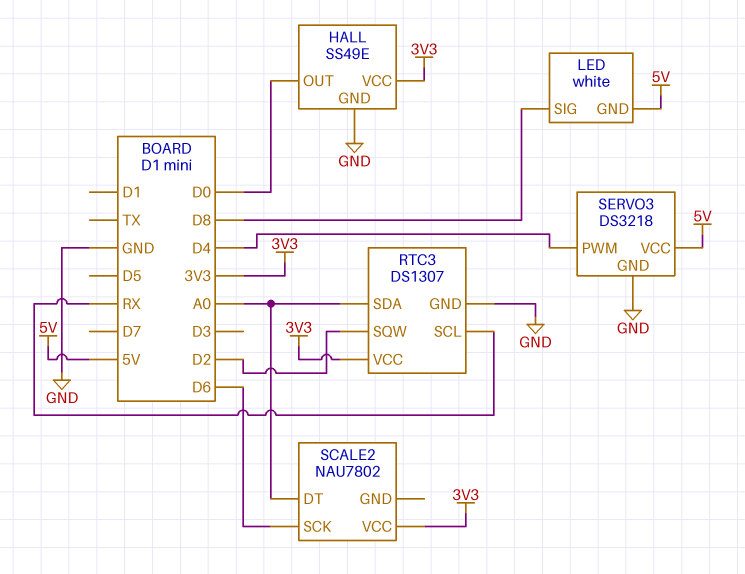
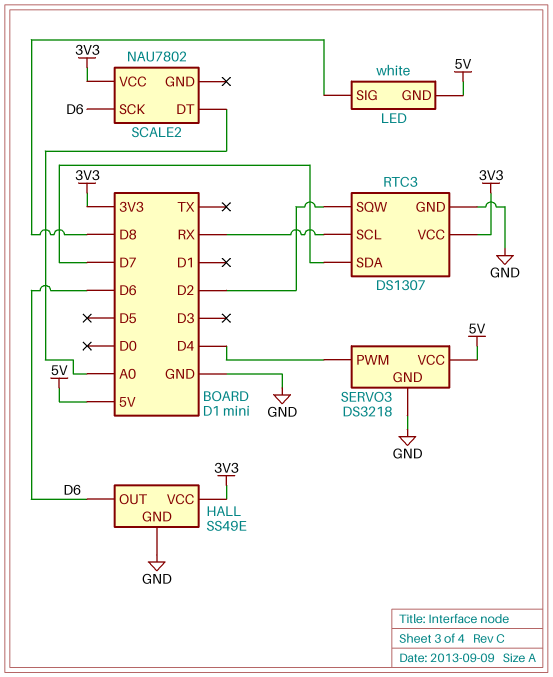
HALL pin OUT: D0 -> D6
RTC3 pin SDA: A0 -> D7

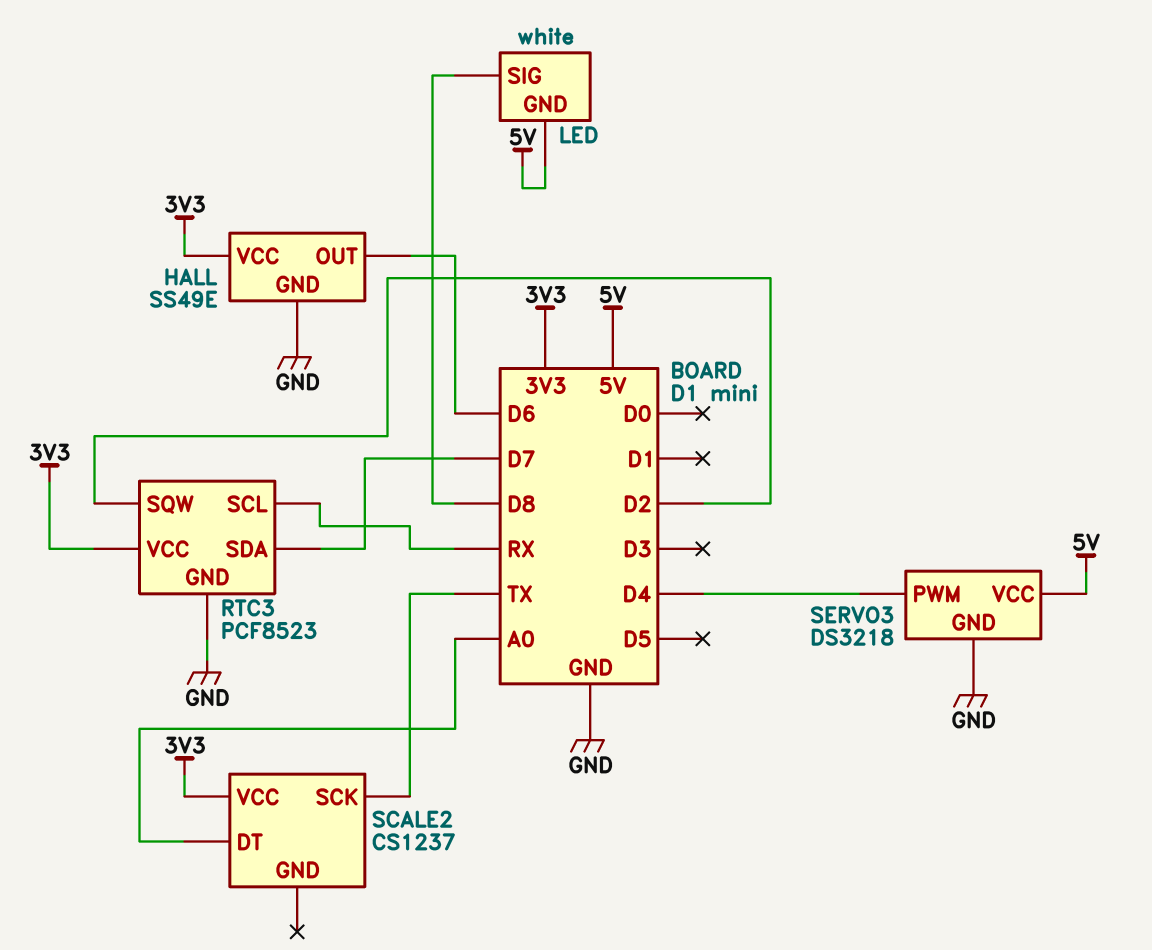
RTC3: DS1307 -> PCF8523
SCALE2: NAU7802 -> CS1237
SCALE2 pin SCK: D6 -> TX

